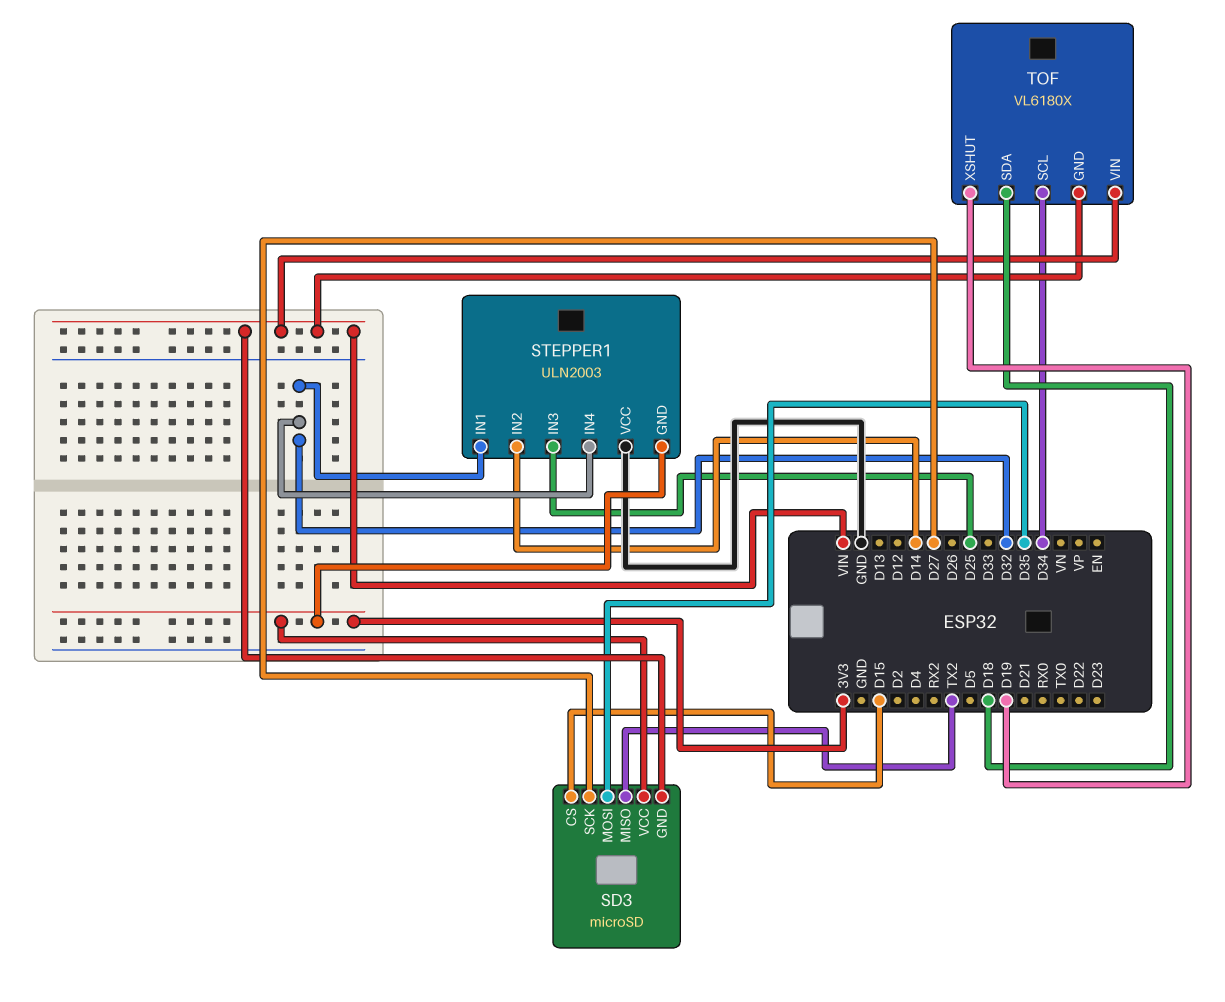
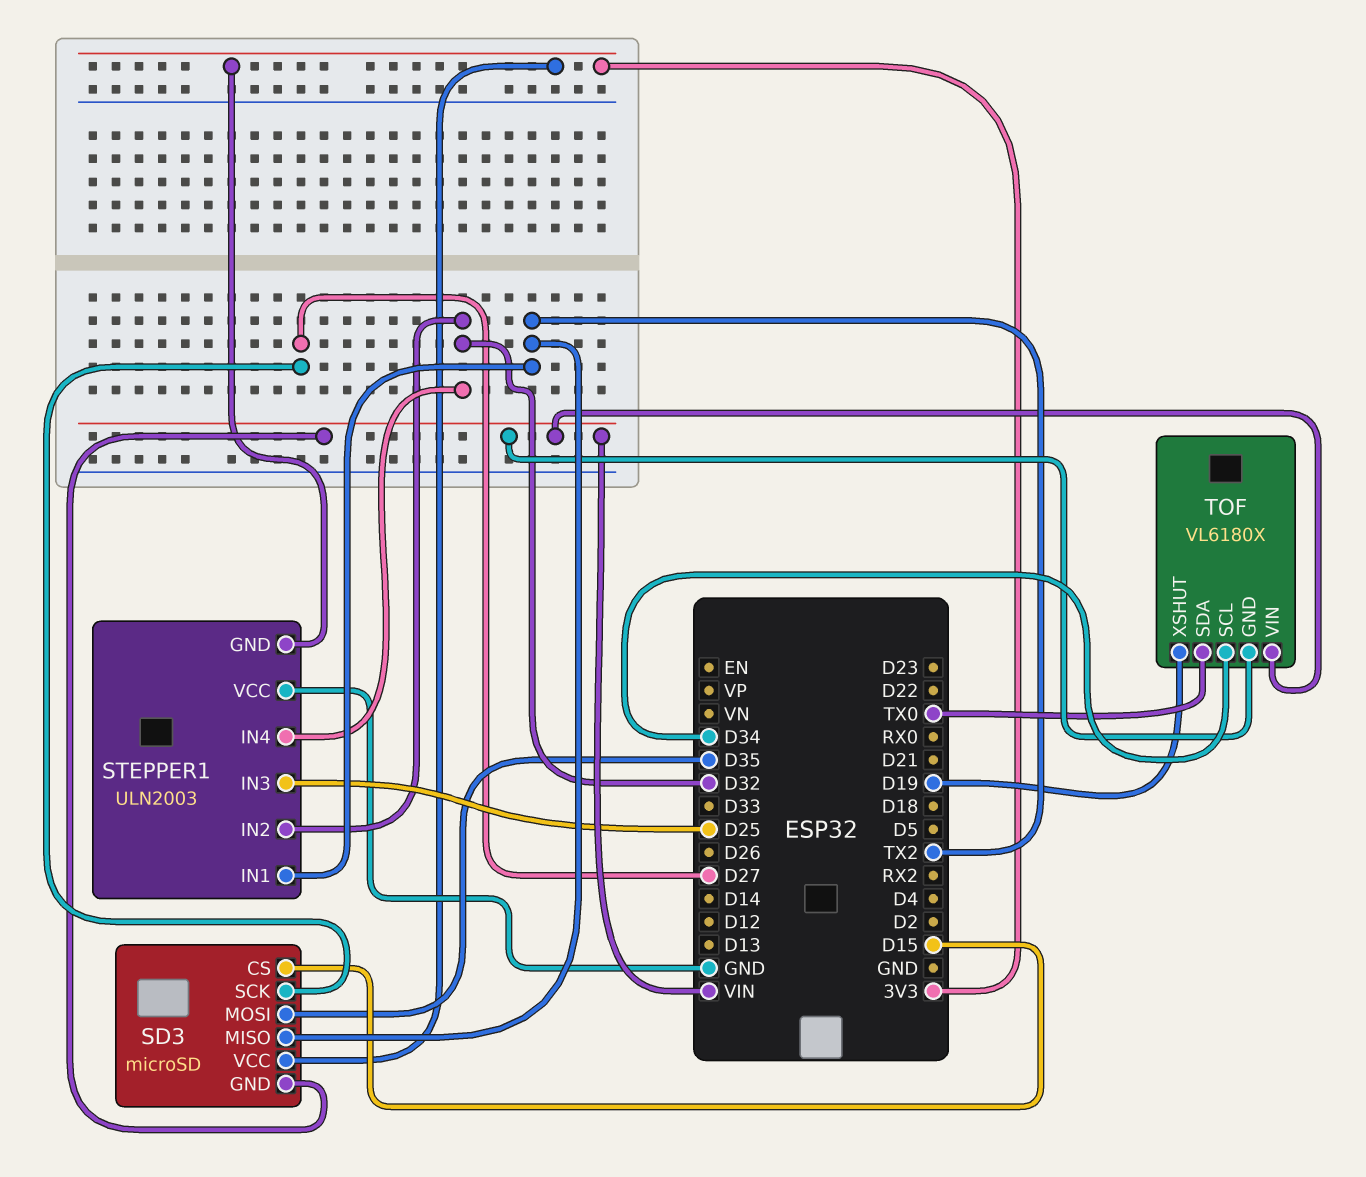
STEPPER1 pin IN1: D32 -> TX2
STEPPER1 pin IN2: D14 -> D32
TOF pin SDA: D18 -> TX0

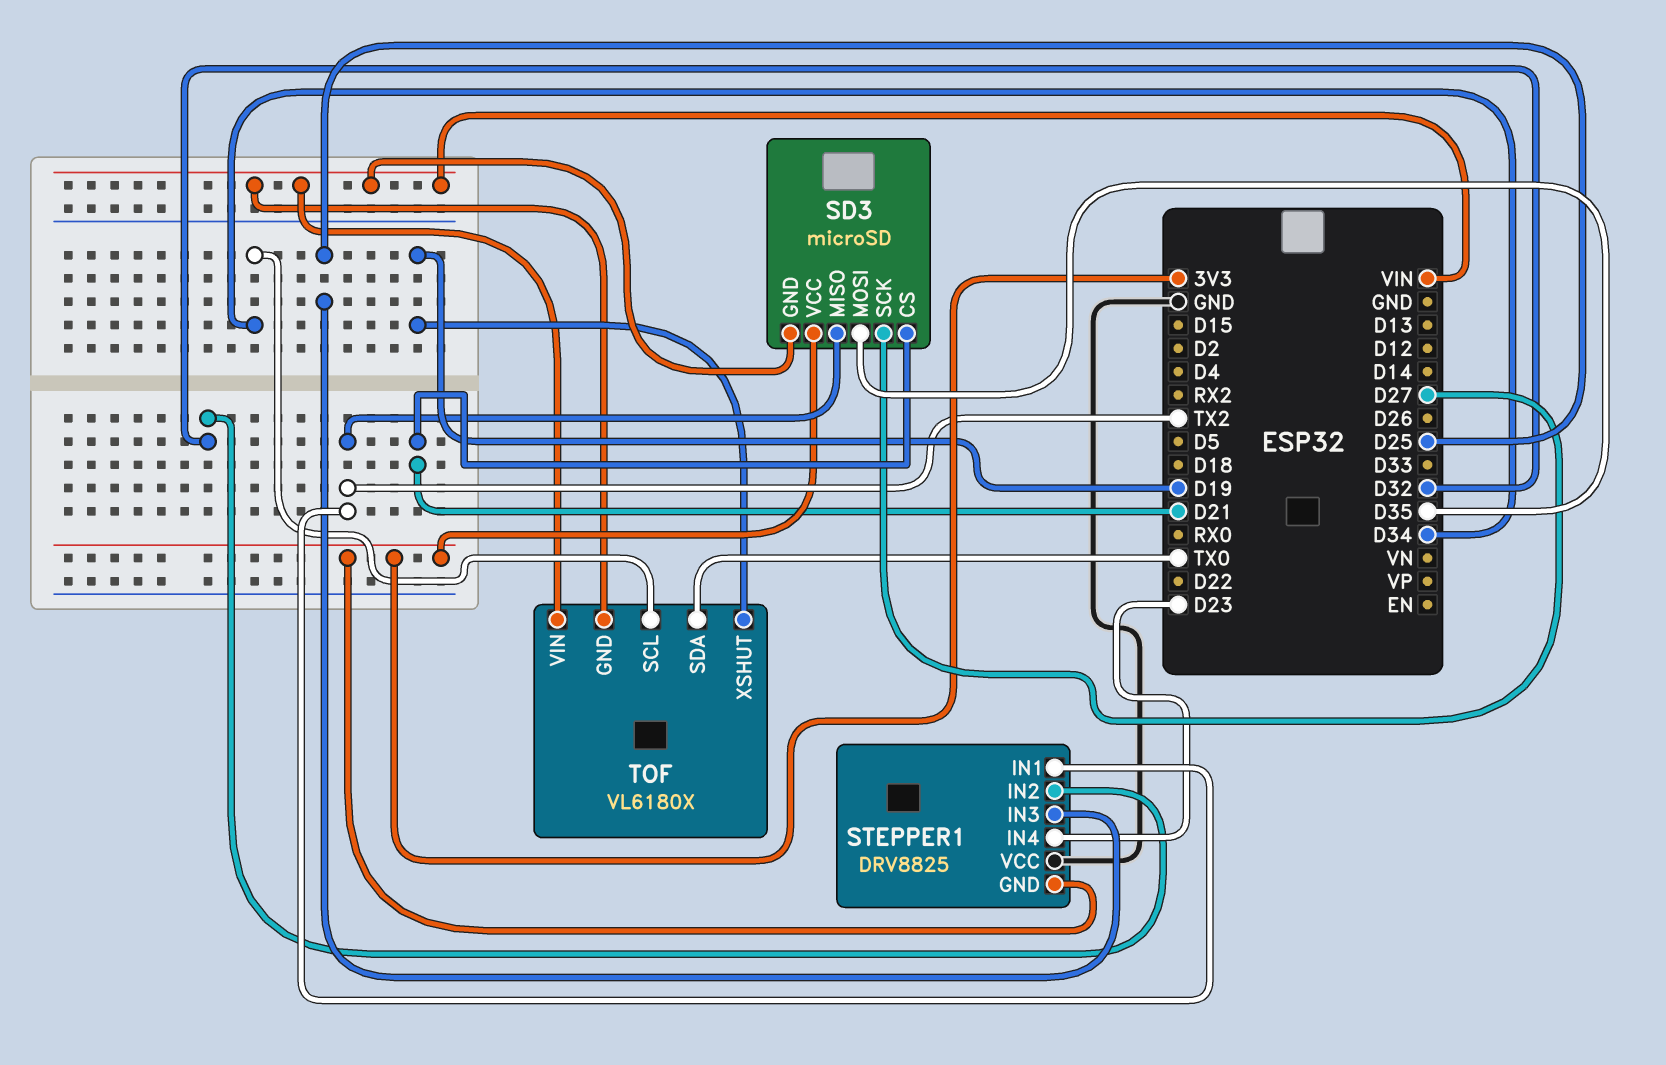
SD3 pin CS: D15 -> D21
STEPPER1: ULN2003 -> DRV8825
STEPPER1 pin IN4: D32 -> D23

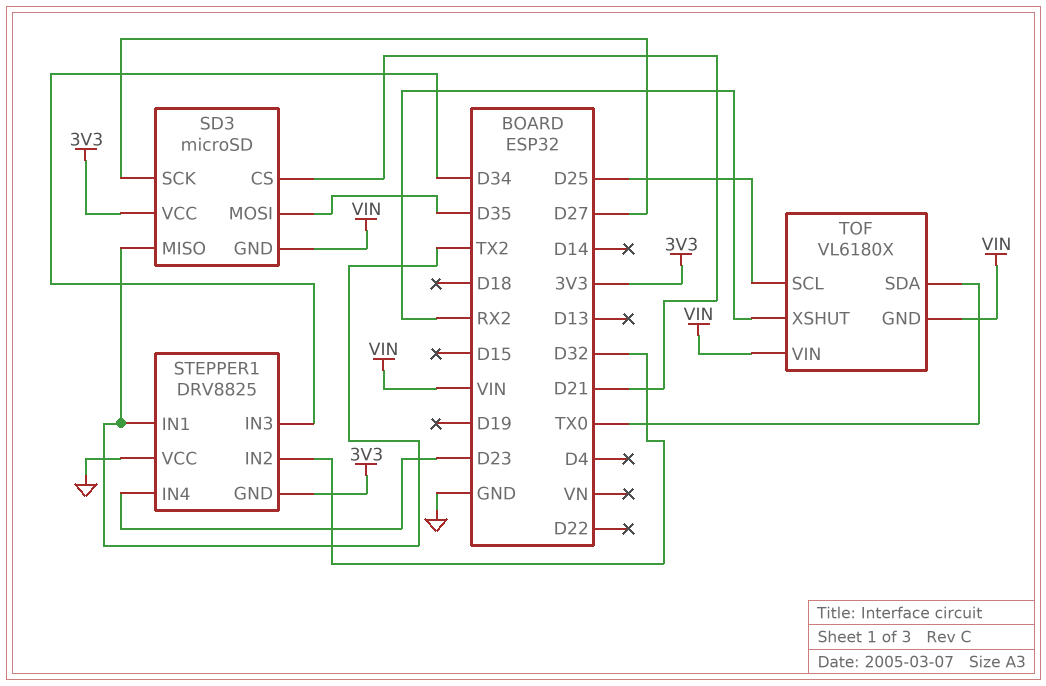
STEPPER1 pin IN3: D25 -> D34
TOF pin SCL: D34 -> D25
TOF pin XSHUT: D19 -> RX2

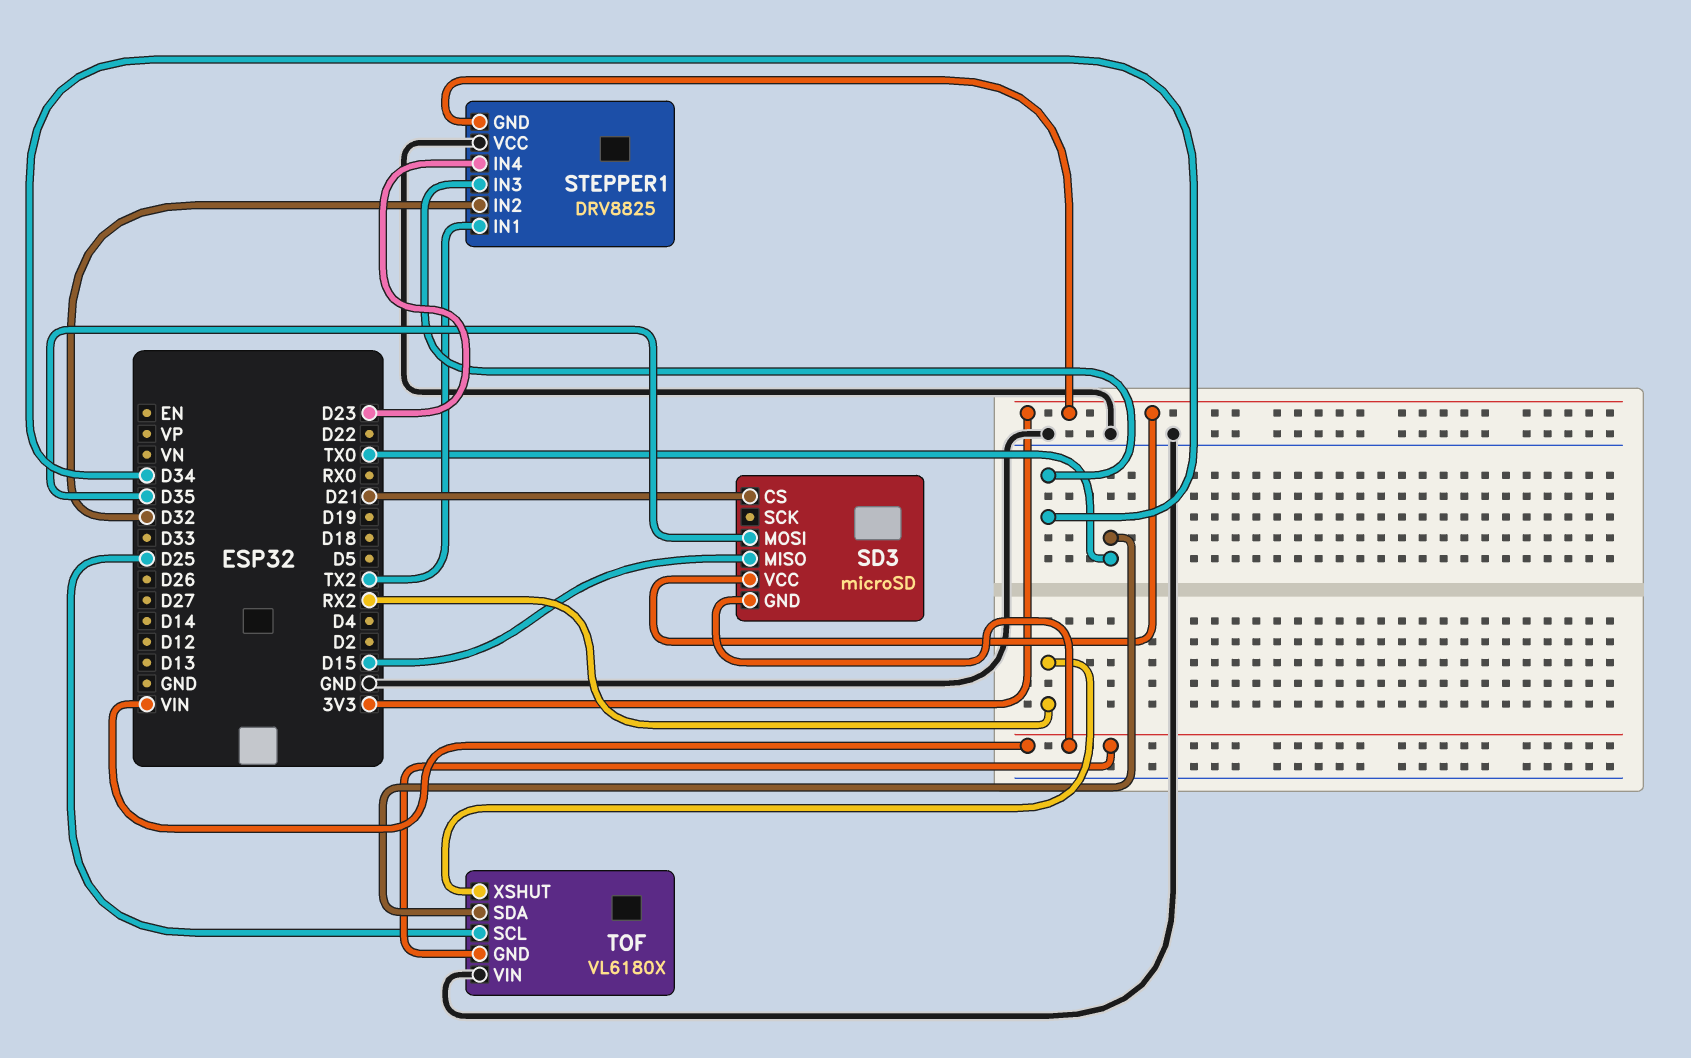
SD3 pin MISO: TX2 -> D15
SD3 pin SCK: D27 -> none
TOF pin VIN: VIN -> GND

